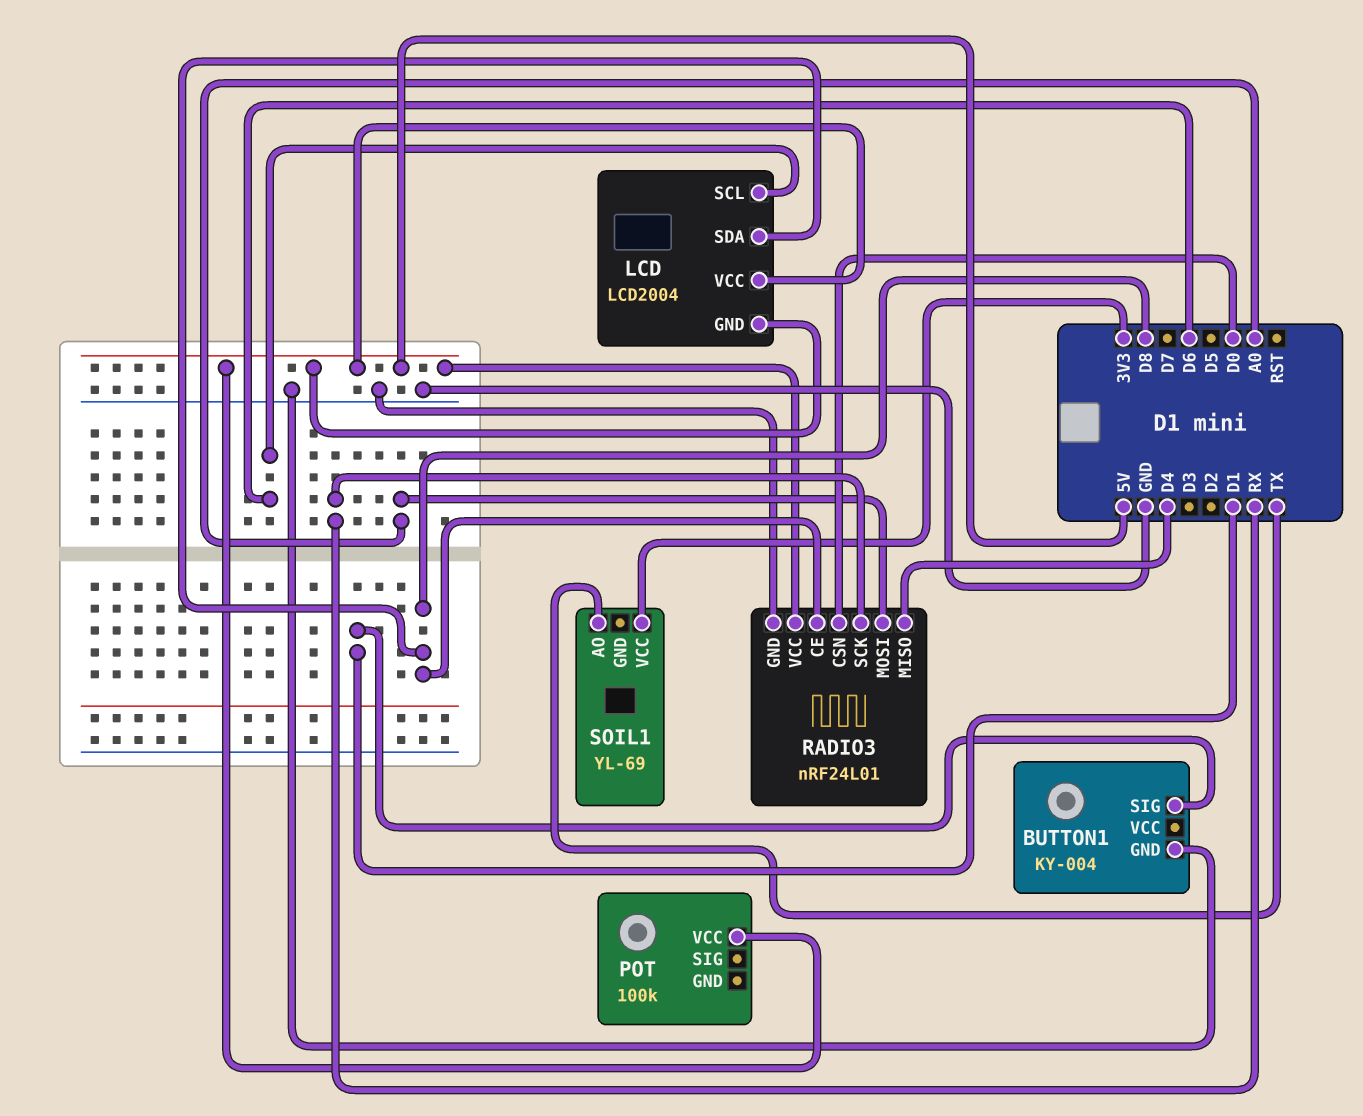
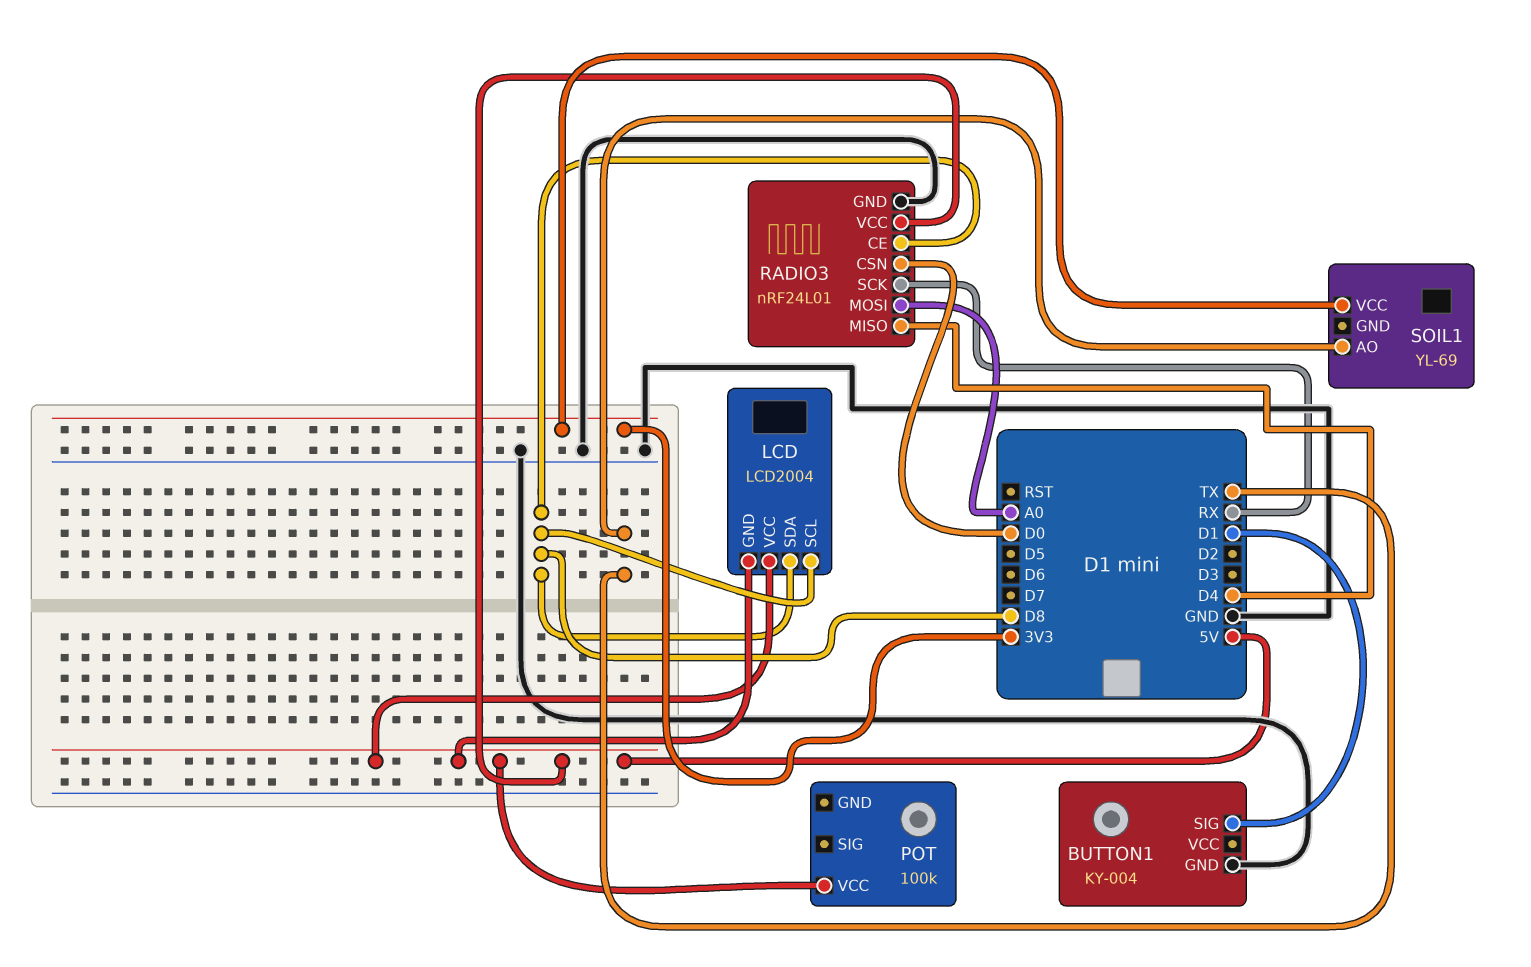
LCD pin SCL: D6 -> D8

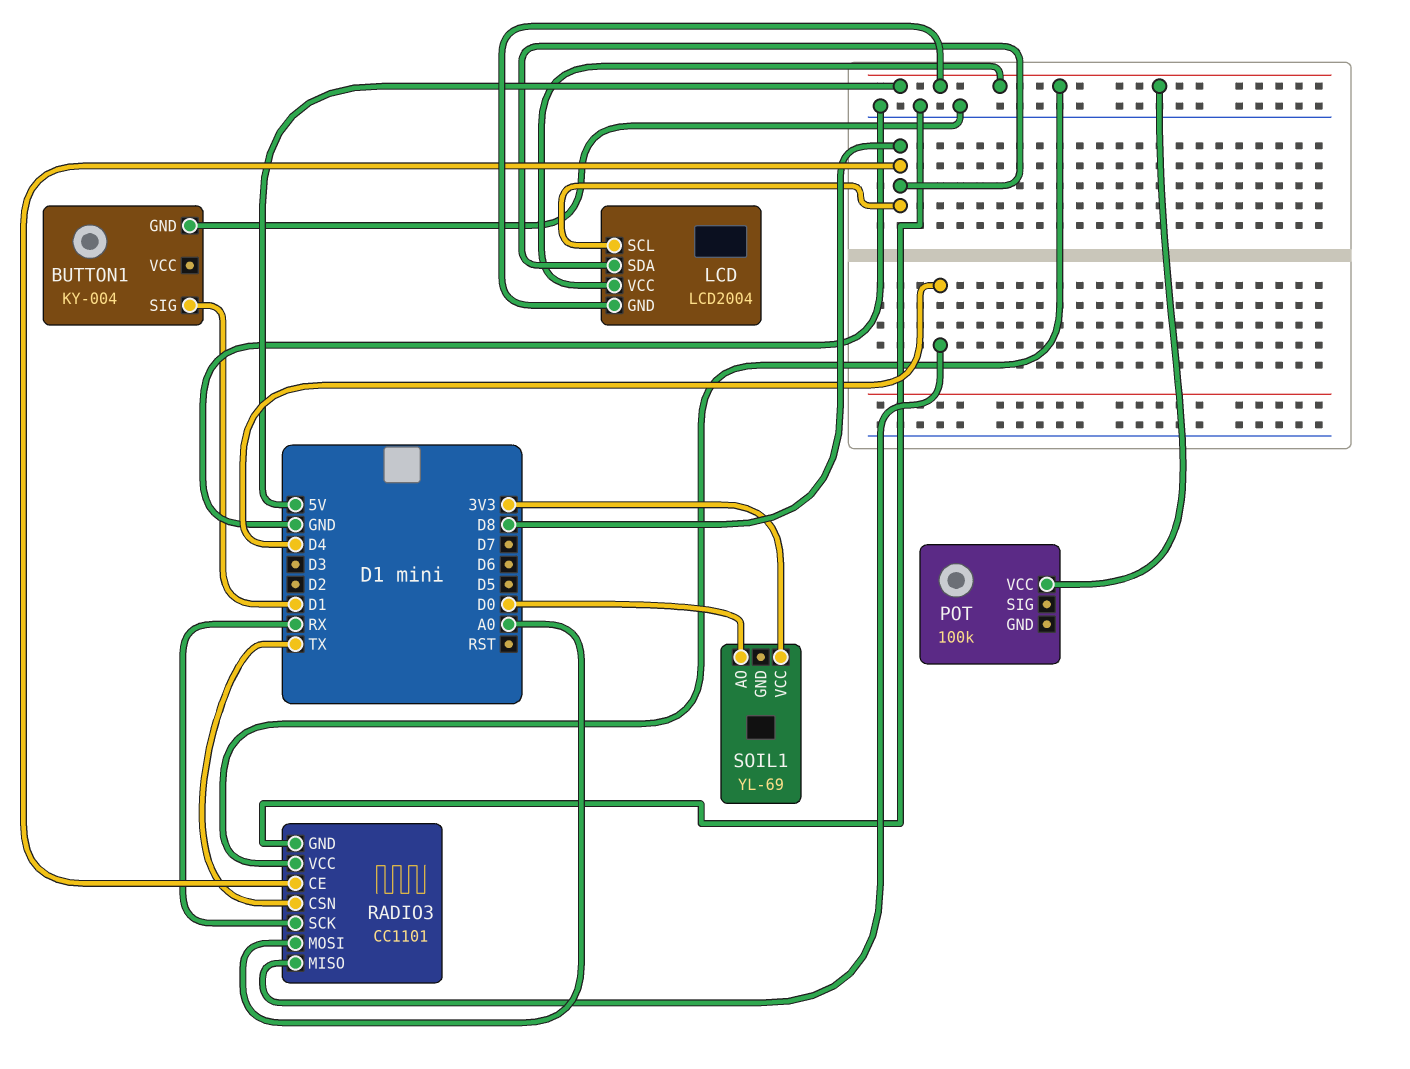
RADIO3: nRF24L01 -> CC1101
RADIO3 pin CSN: D0 -> TX
SOIL1 pin AO: TX -> D0

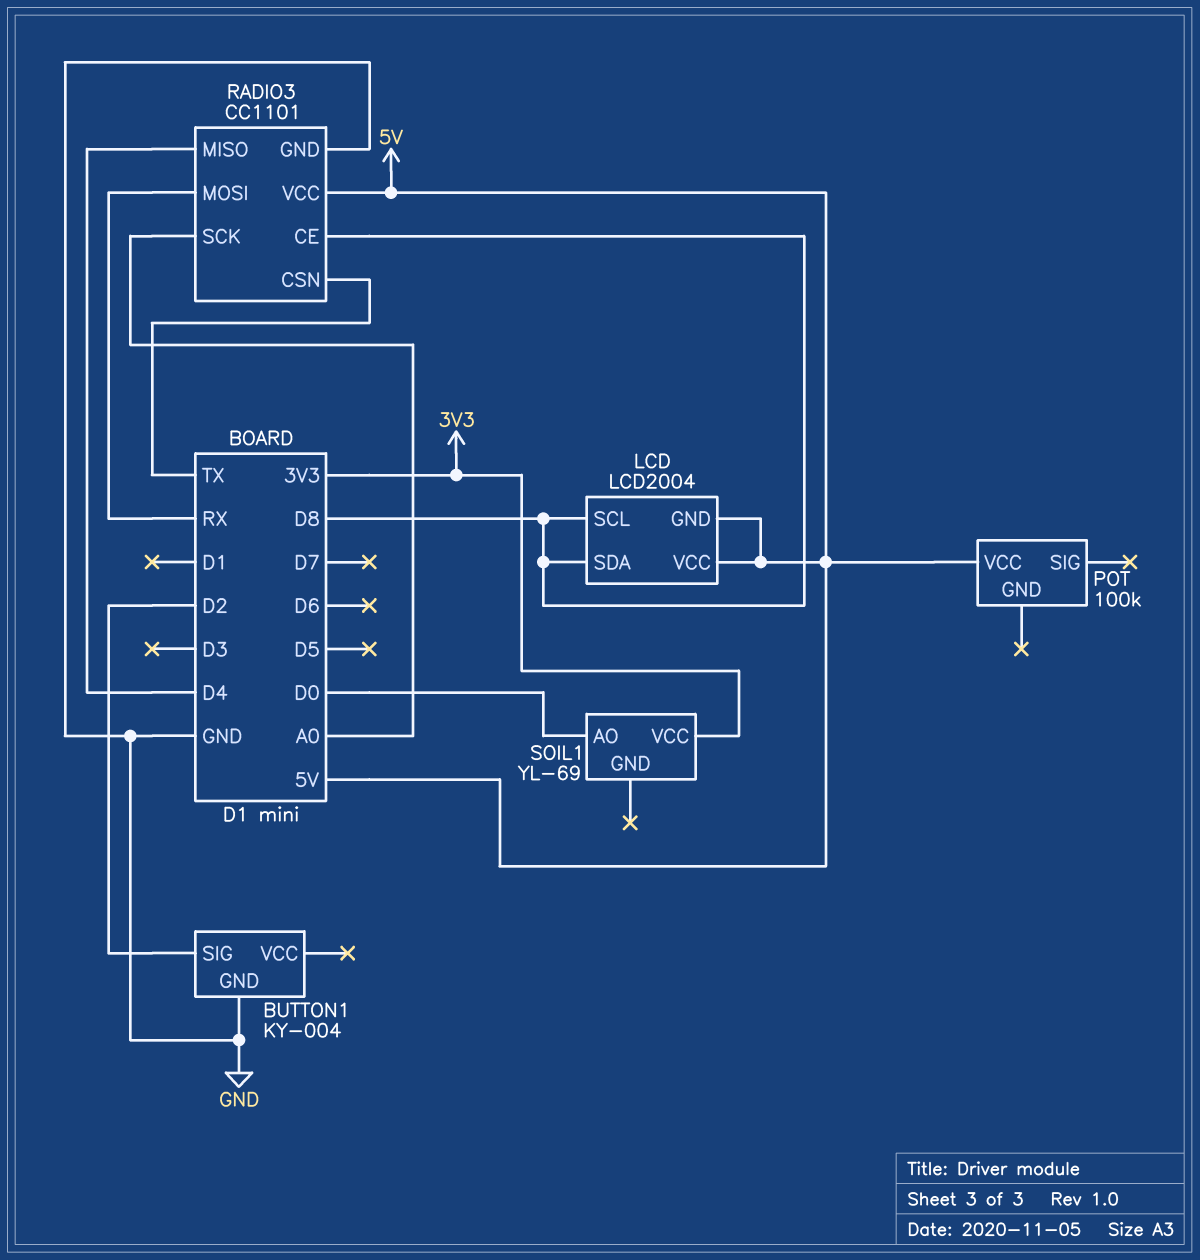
BUTTON1 pin SIG: D1 -> D2
RADIO3 pin MOSI: A0 -> RX
RADIO3 pin SCK: RX -> A0

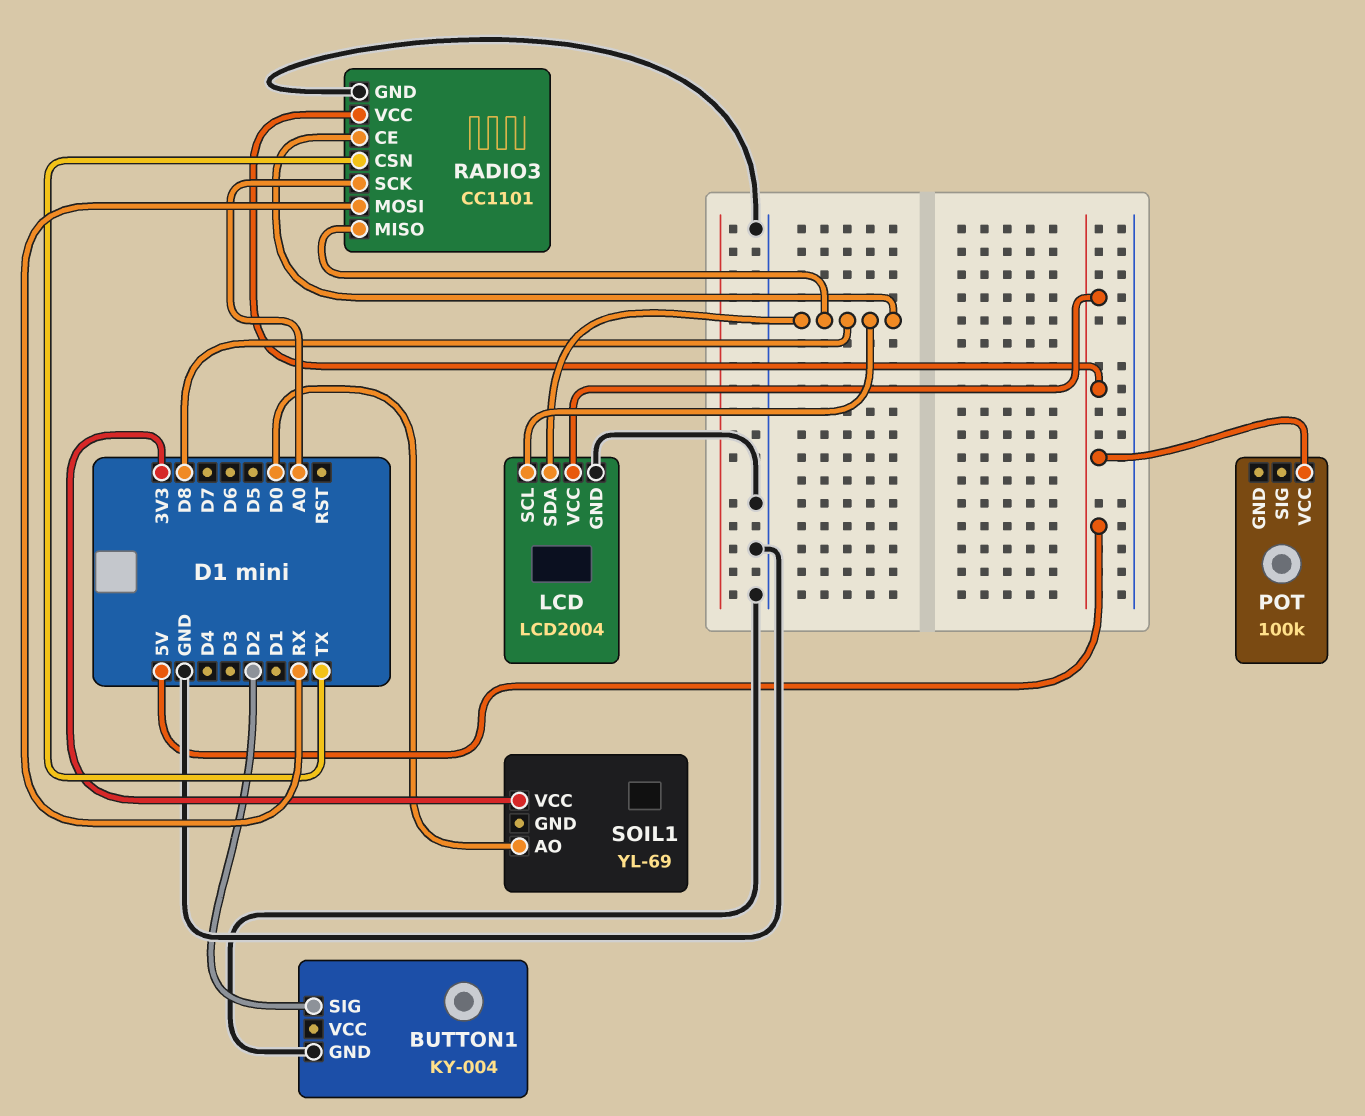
LCD pin GND: 5V -> GND
RADIO3 pin MISO: D4 -> D8

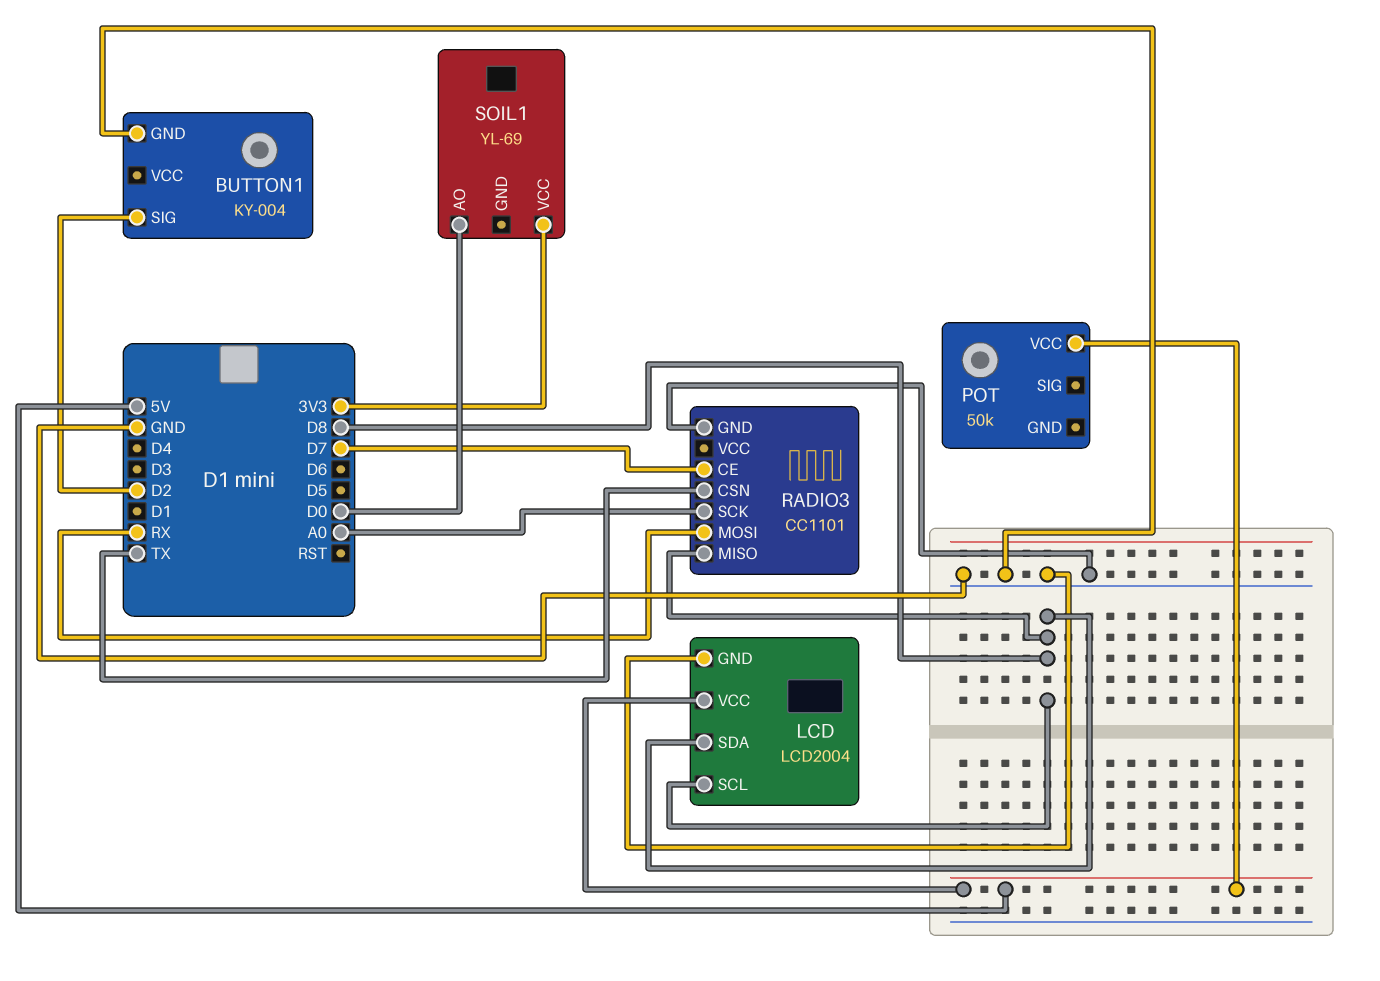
POT: 100k -> 50k
RADIO3 pin CE: D8 -> D7
RADIO3 pin VCC: 5V -> none

